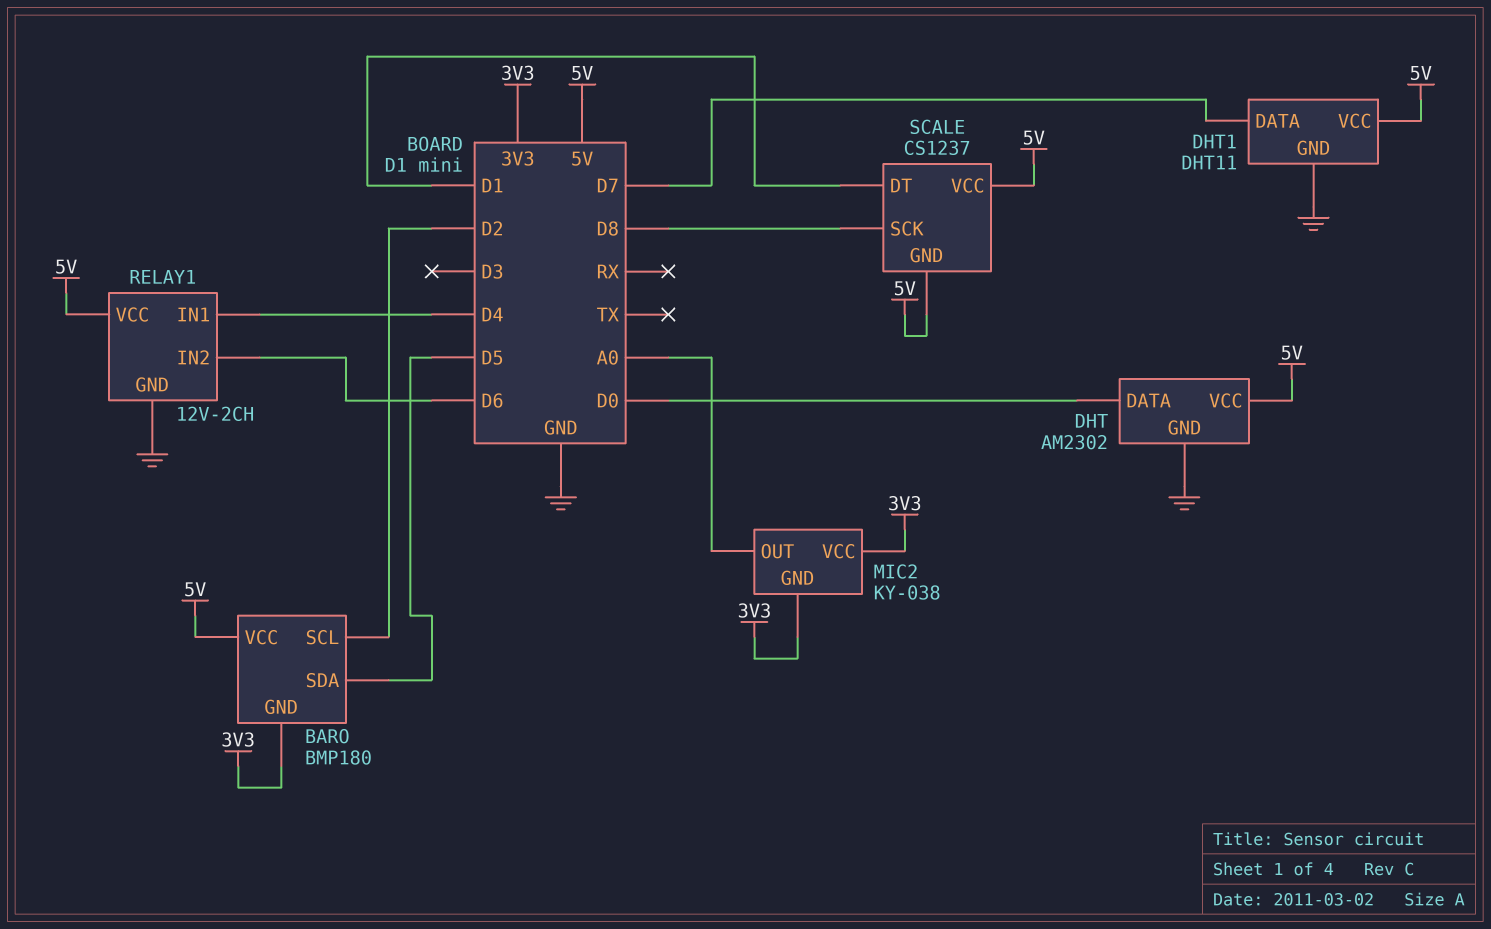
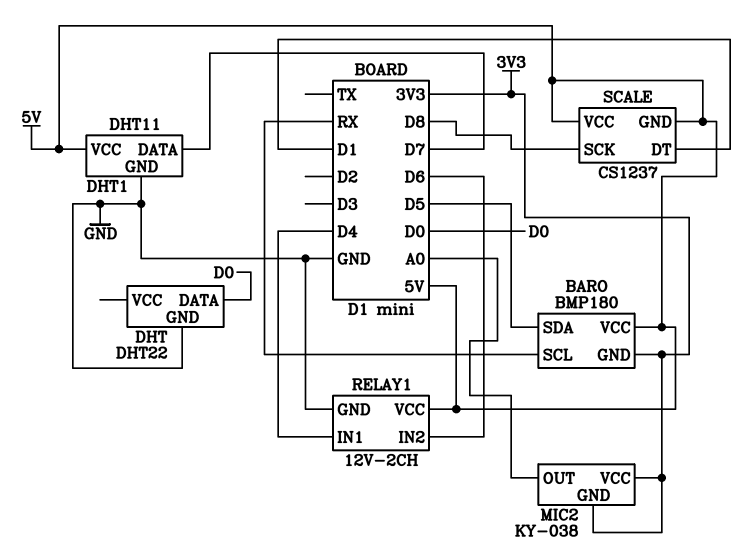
BARO pin SCL: D2 -> RX
DHT: AM2302 -> DHT22
DHT pin VCC: 5V -> none

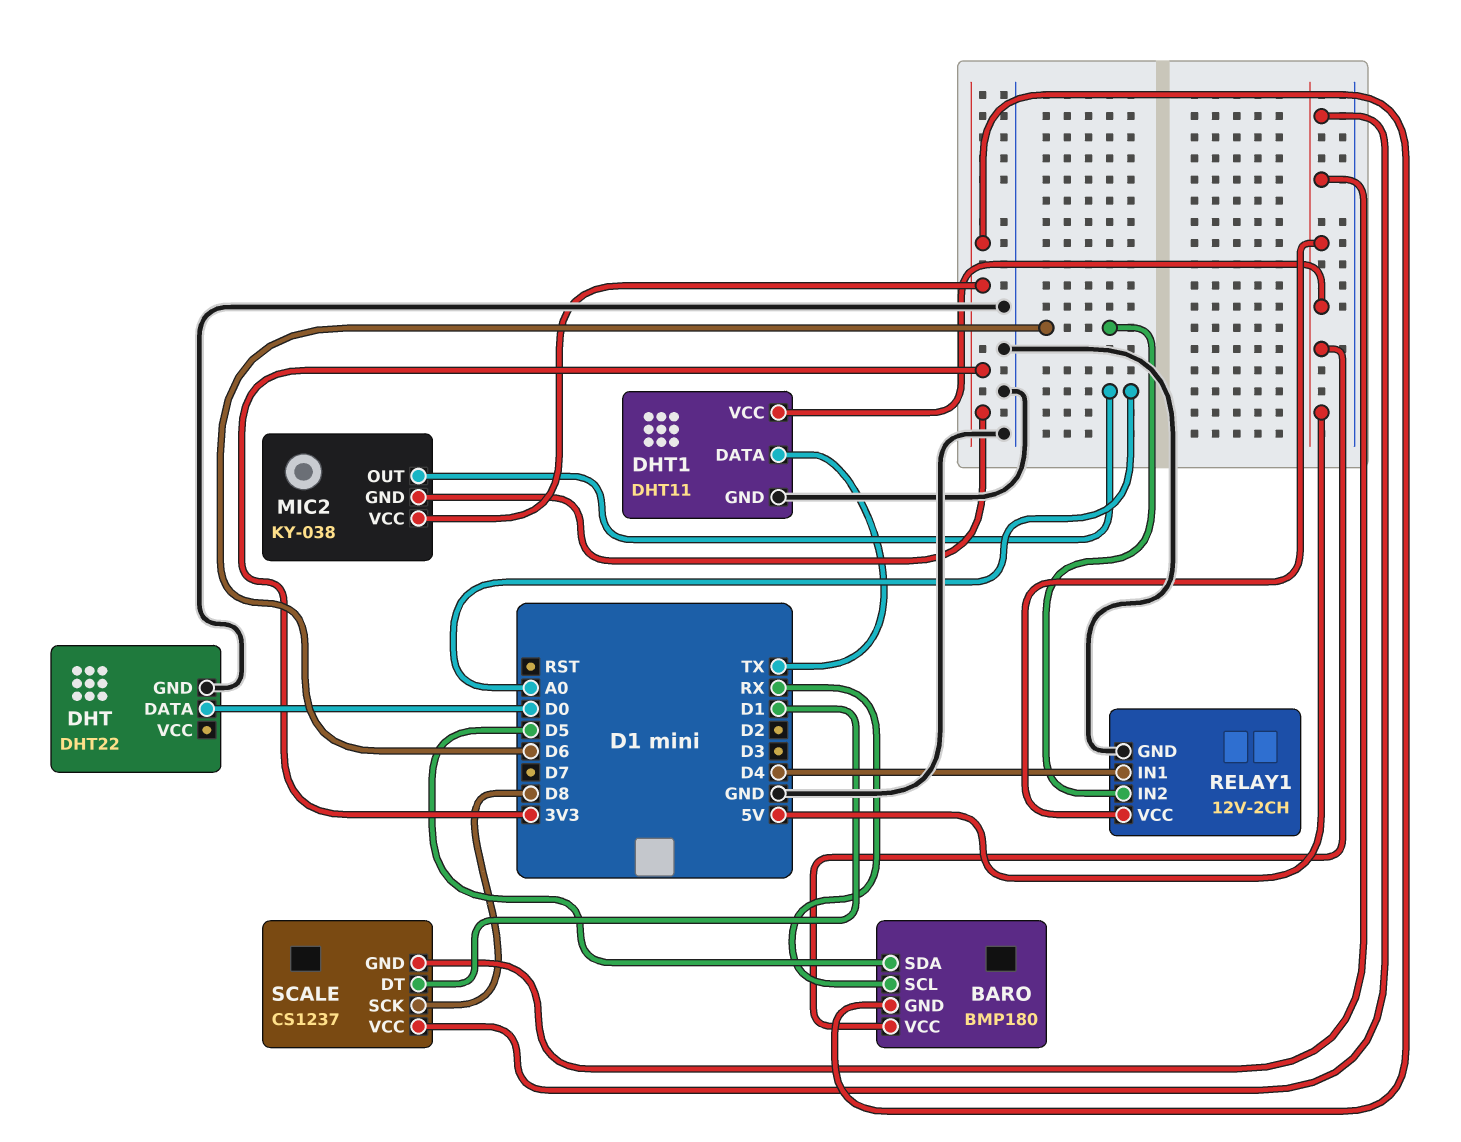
DHT1 pin DATA: D7 -> TX

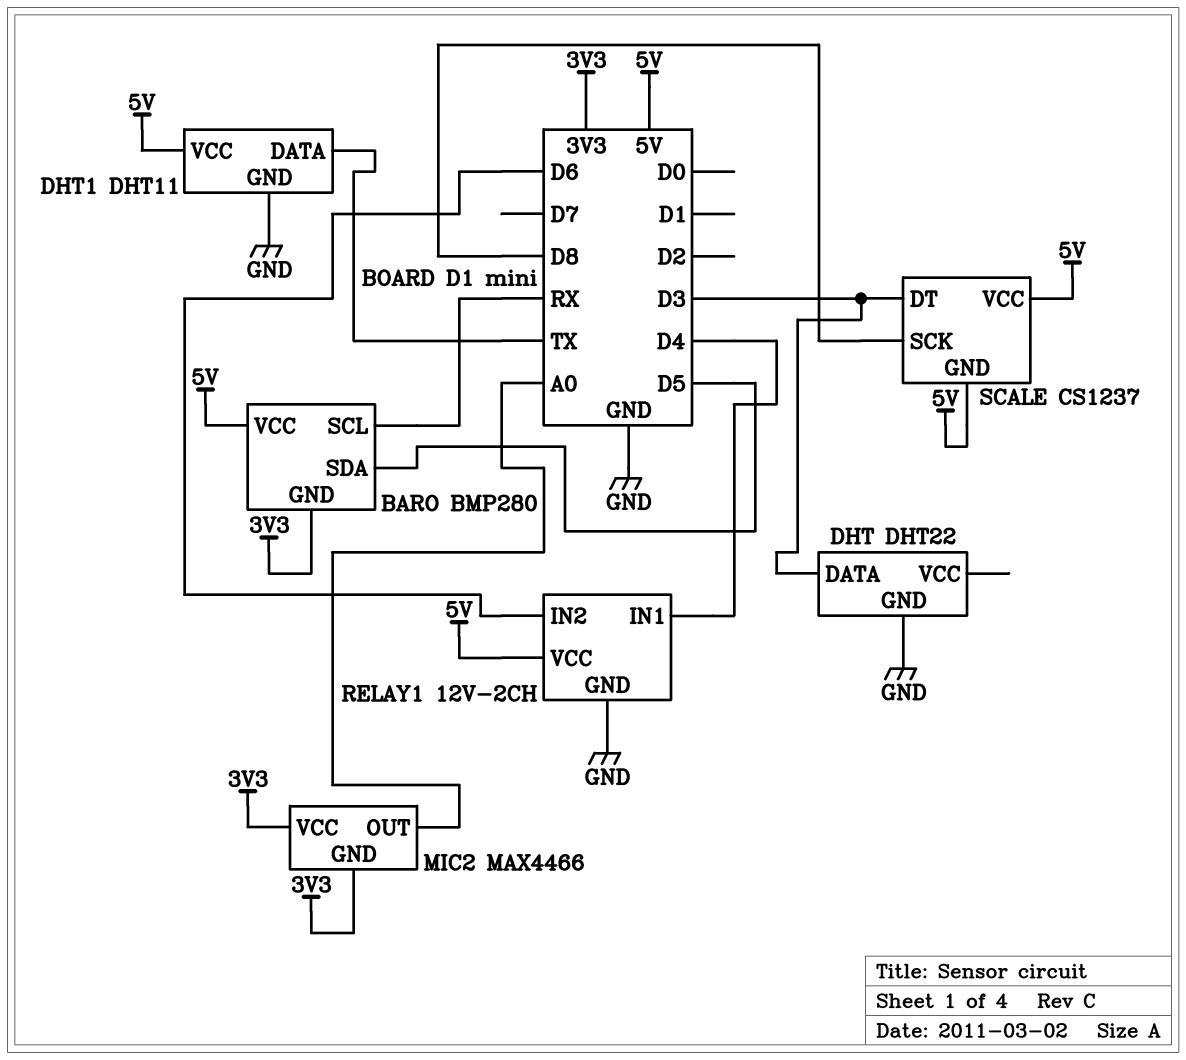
BARO: BMP180 -> BMP280
DHT pin DATA: D0 -> D3
MIC2: KY-038 -> MAX4466
SCALE pin DT: D1 -> D3

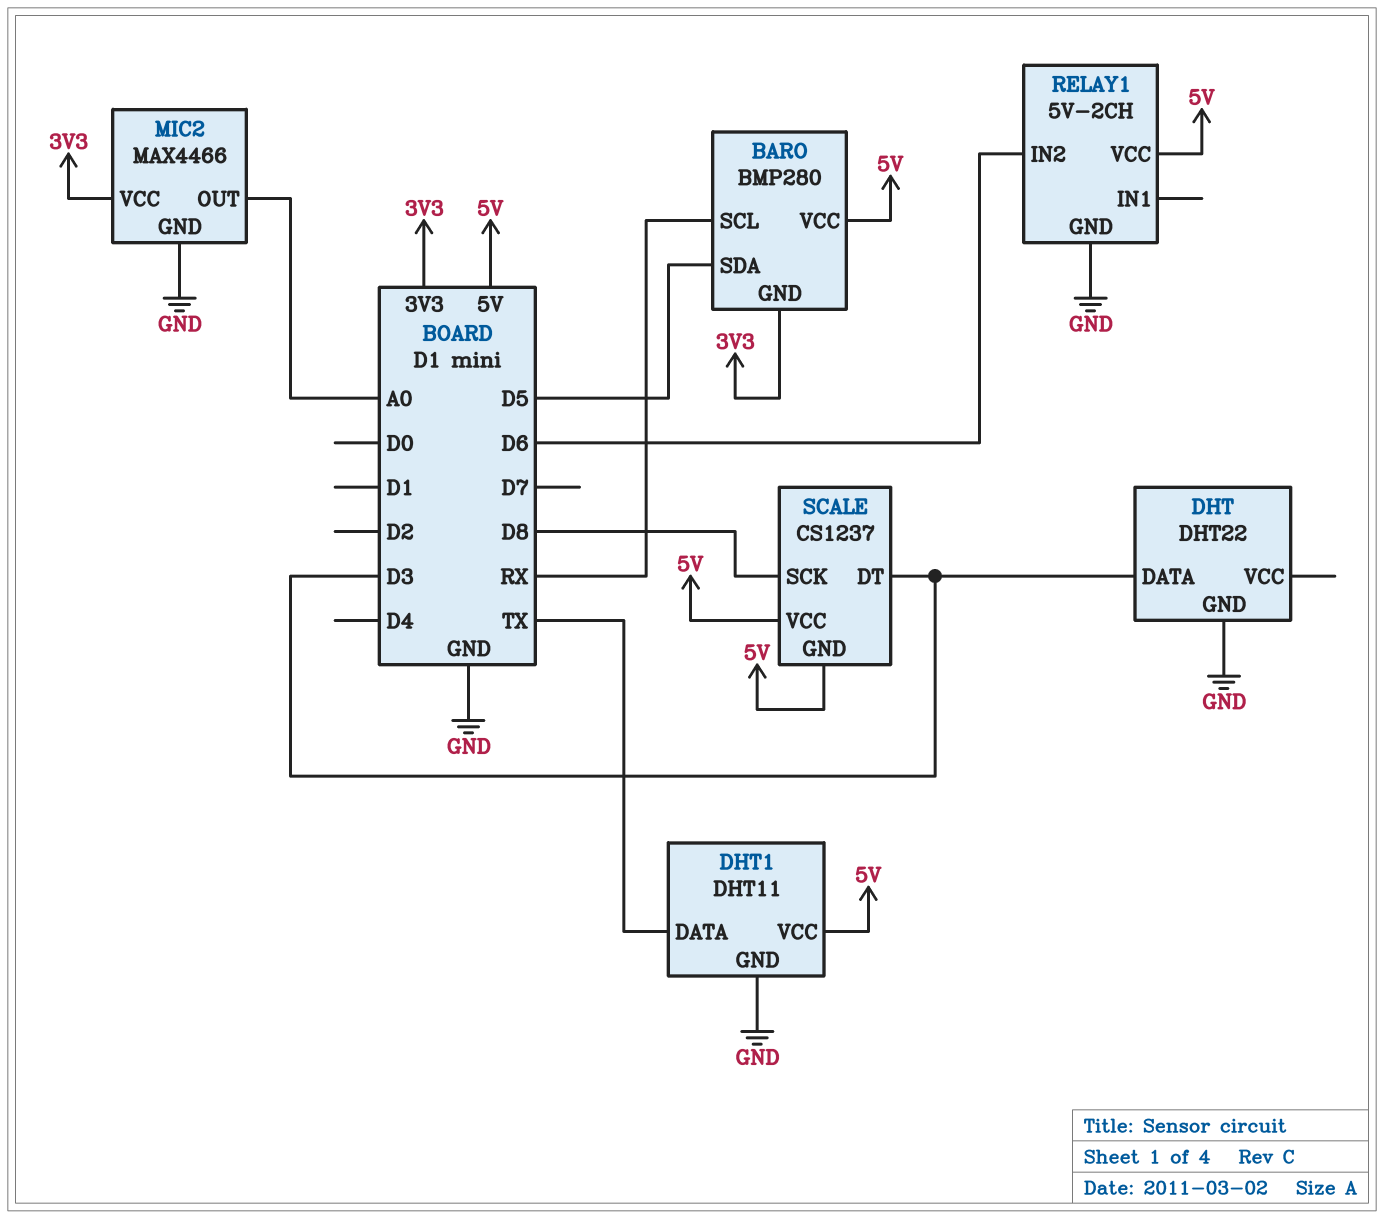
MIC2 pin GND: 3V3 -> GND
RELAY1: 12V-2CH -> 5V-2CH
RELAY1 pin IN1: D4 -> none

